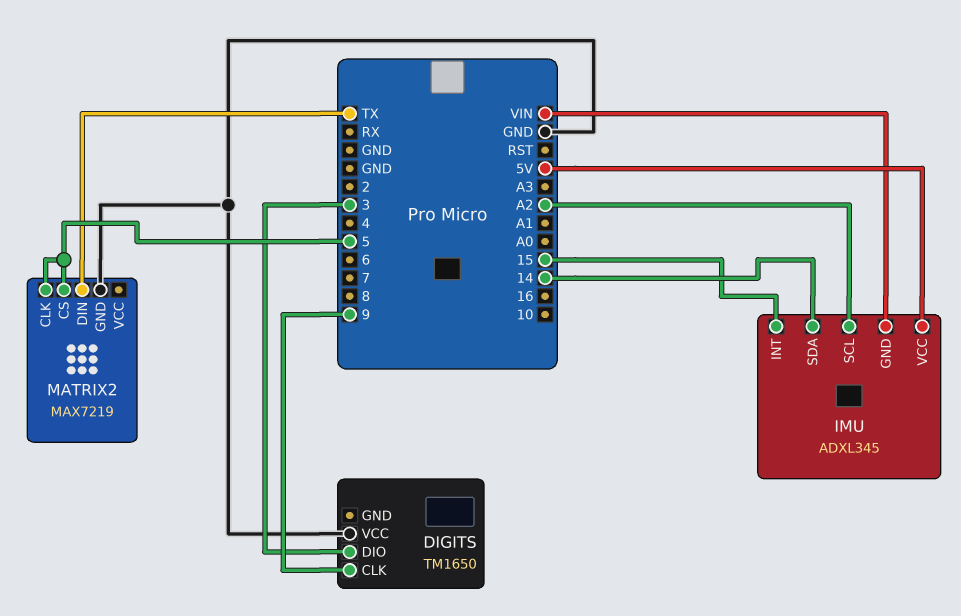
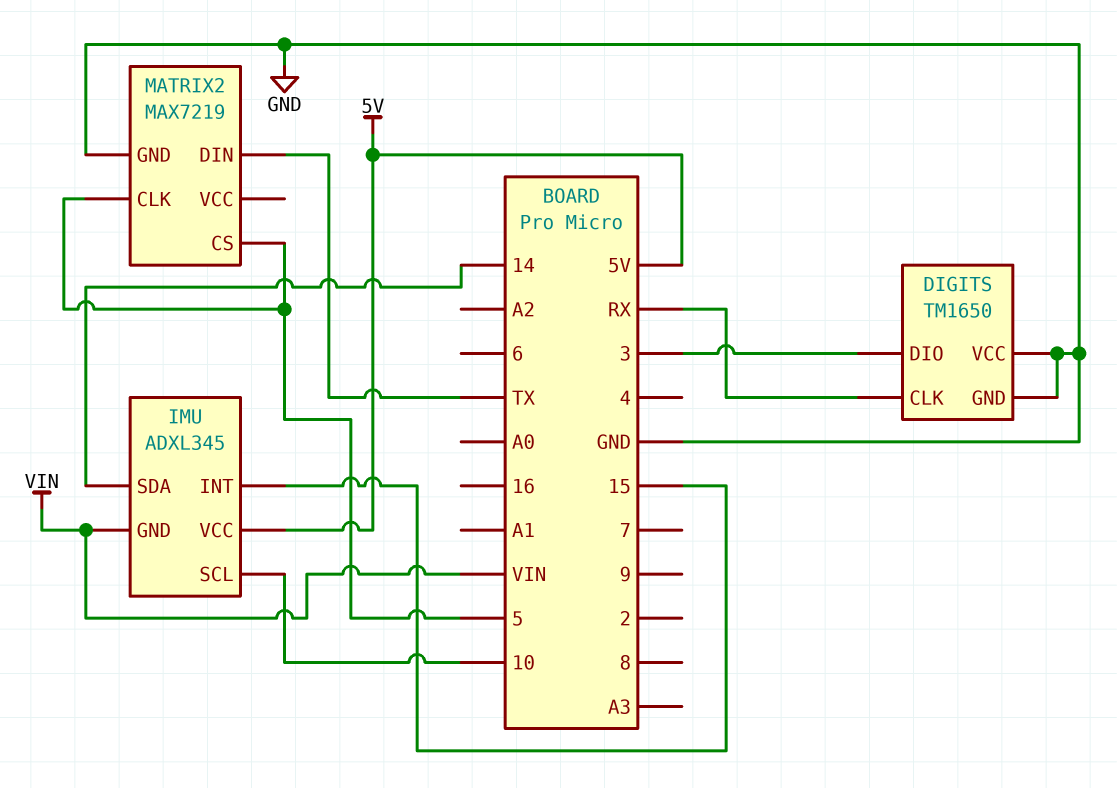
DIGITS pin CLK: 9 -> RX
DIGITS pin GND: none -> GND
IMU pin SCL: A2 -> 10

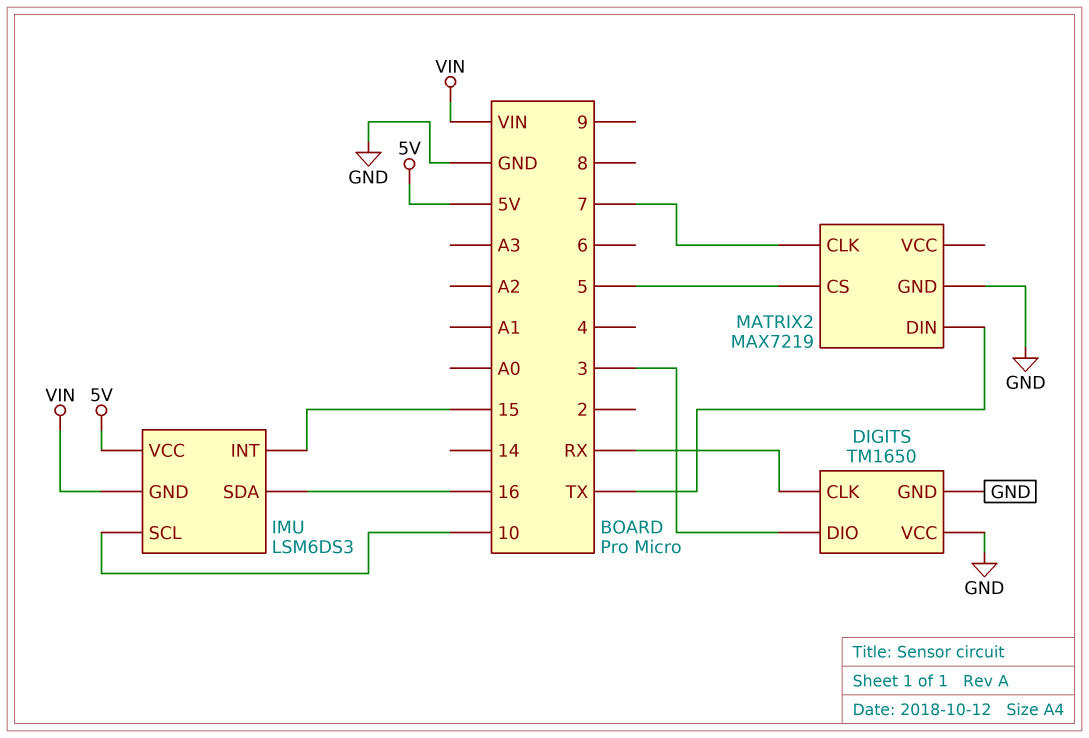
IMU: ADXL345 -> LSM6DS3
IMU pin SDA: 14 -> 16
MATRIX2 pin CLK: 5 -> 7

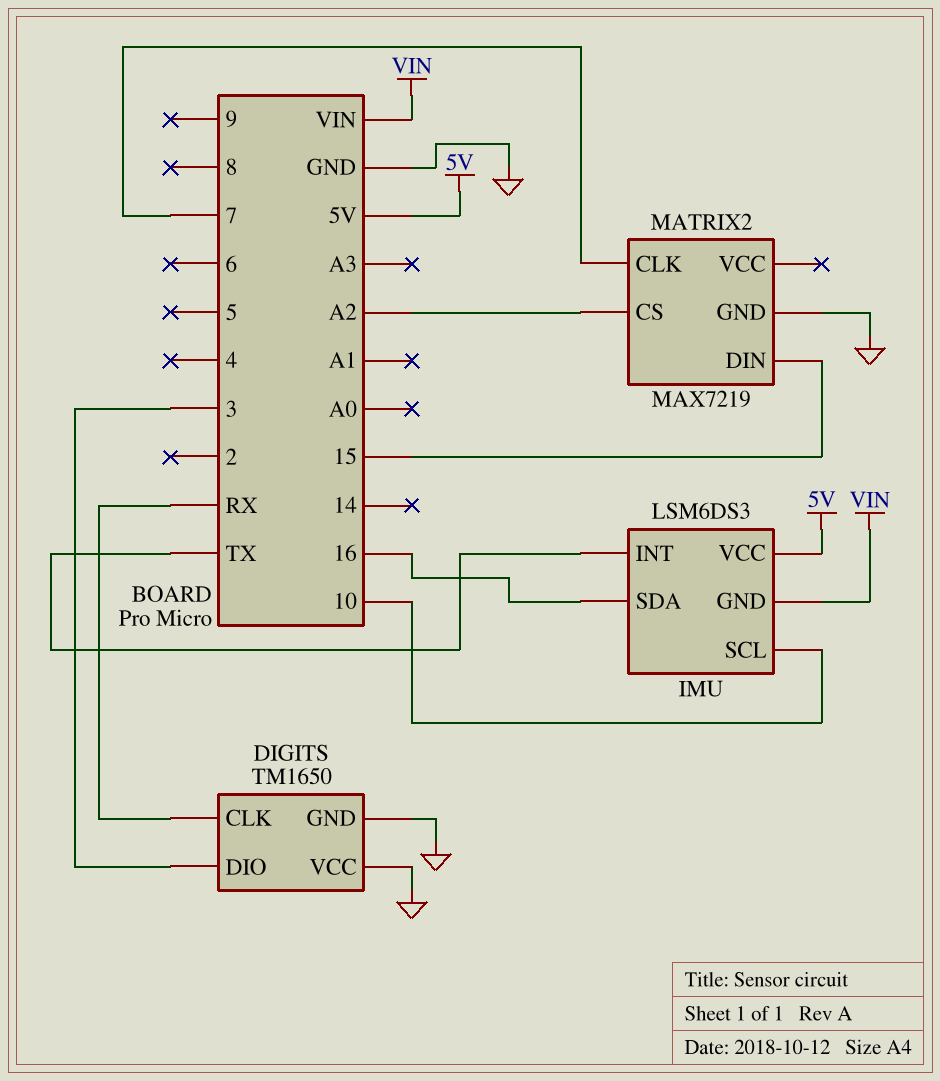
IMU pin INT: 15 -> TX
MATRIX2 pin CS: 5 -> A2
MATRIX2 pin DIN: TX -> 15

